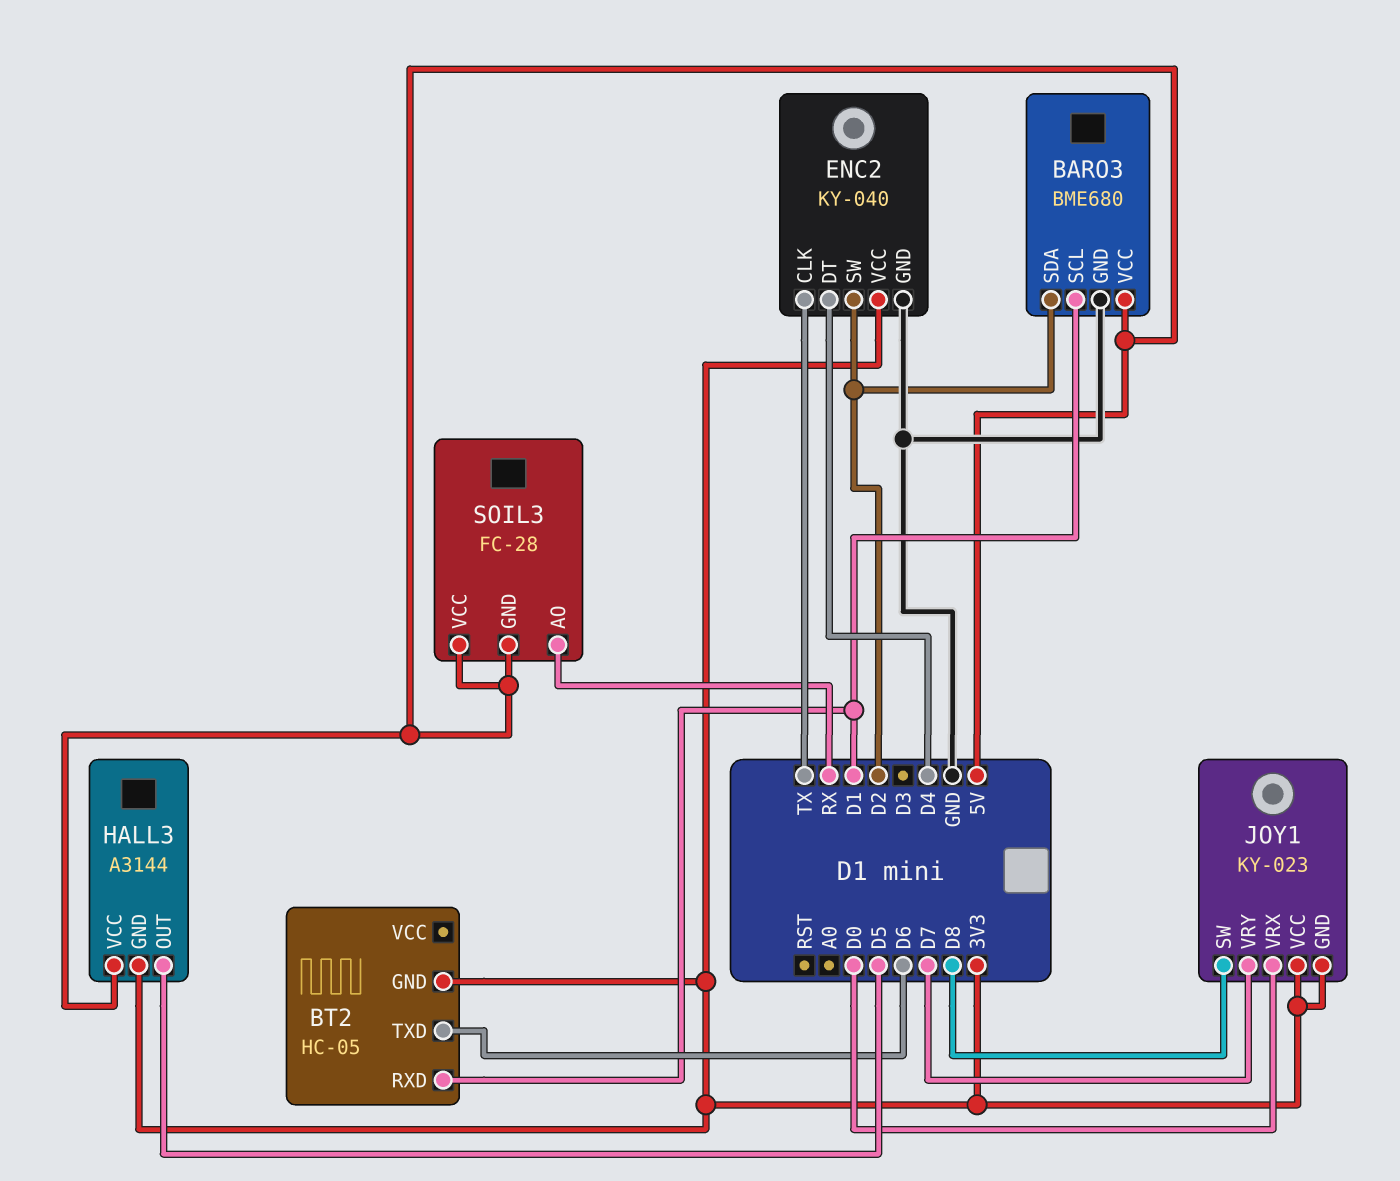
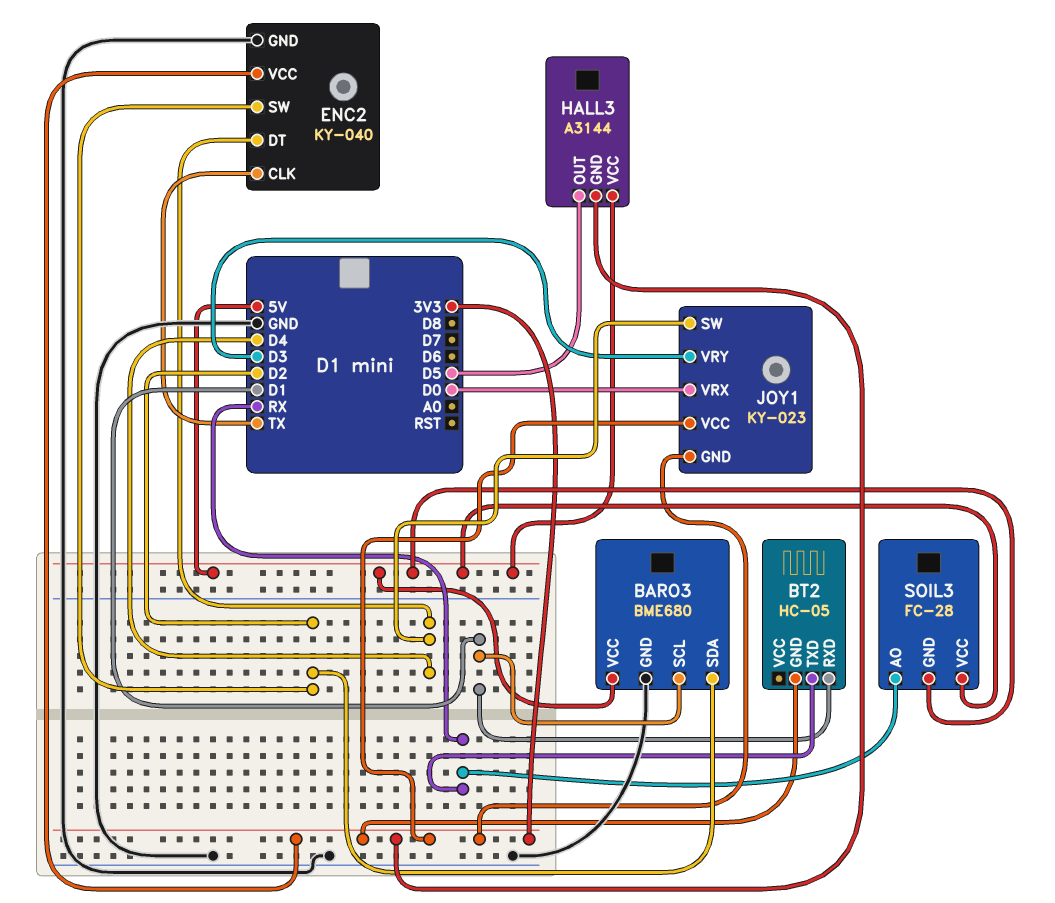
BT2 pin TXD: D6 -> RX
JOY1 pin SW: D8 -> D4
JOY1 pin VRY: D7 -> D3

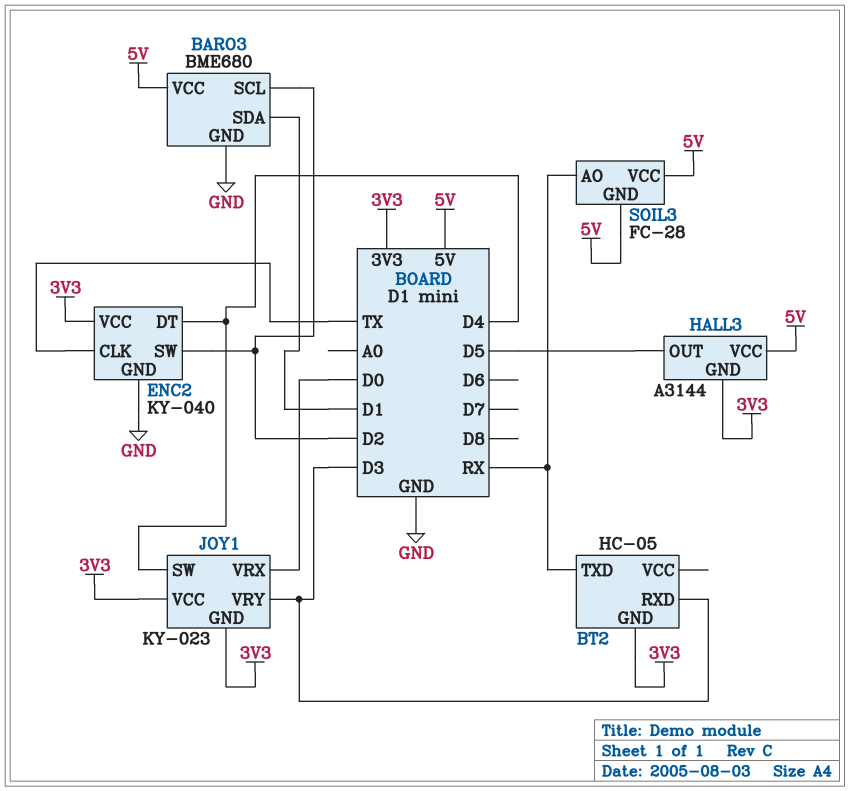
BARO3 pin SCL: D1 -> D2
BARO3 pin SDA: D2 -> D1
BT2 pin RXD: D1 -> D3

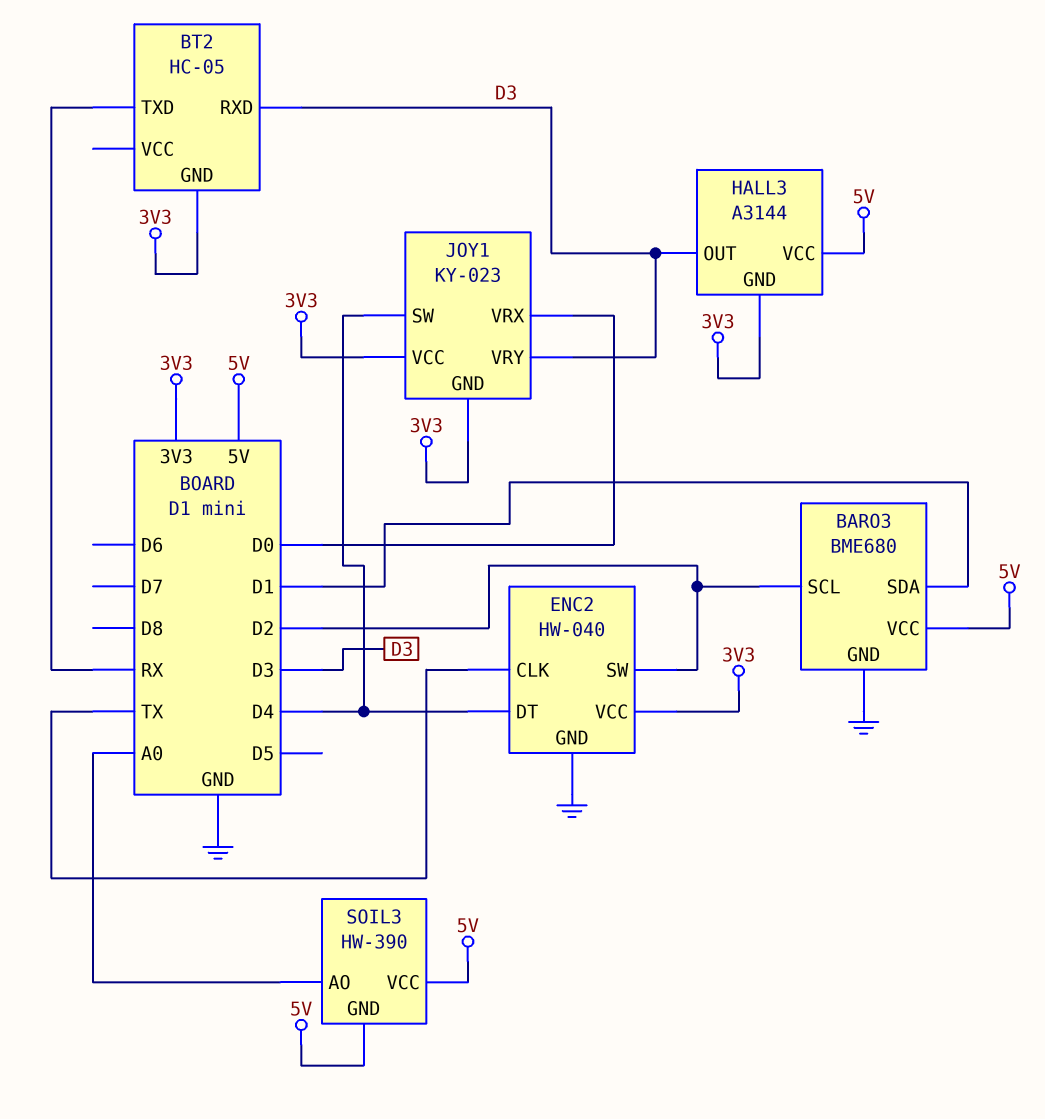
ENC2: KY-040 -> HW-040
HALL3 pin OUT: D5 -> D3
SOIL3: FC-28 -> HW-390
SOIL3 pin AO: RX -> A0

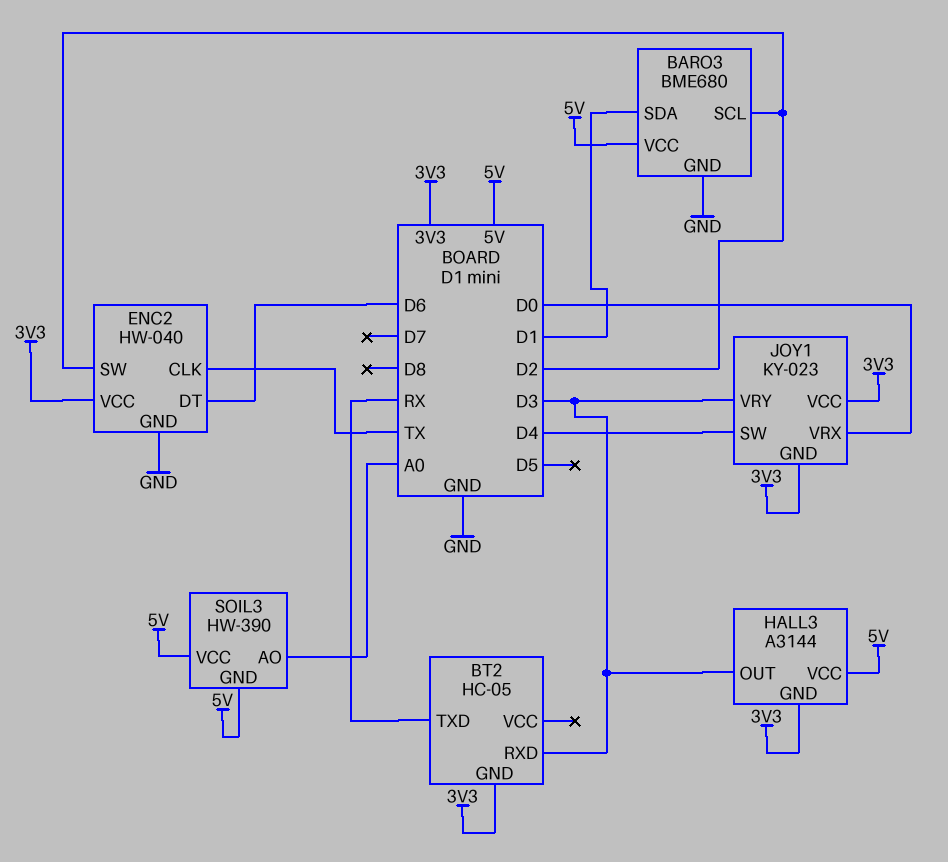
ENC2 pin DT: D4 -> D6

